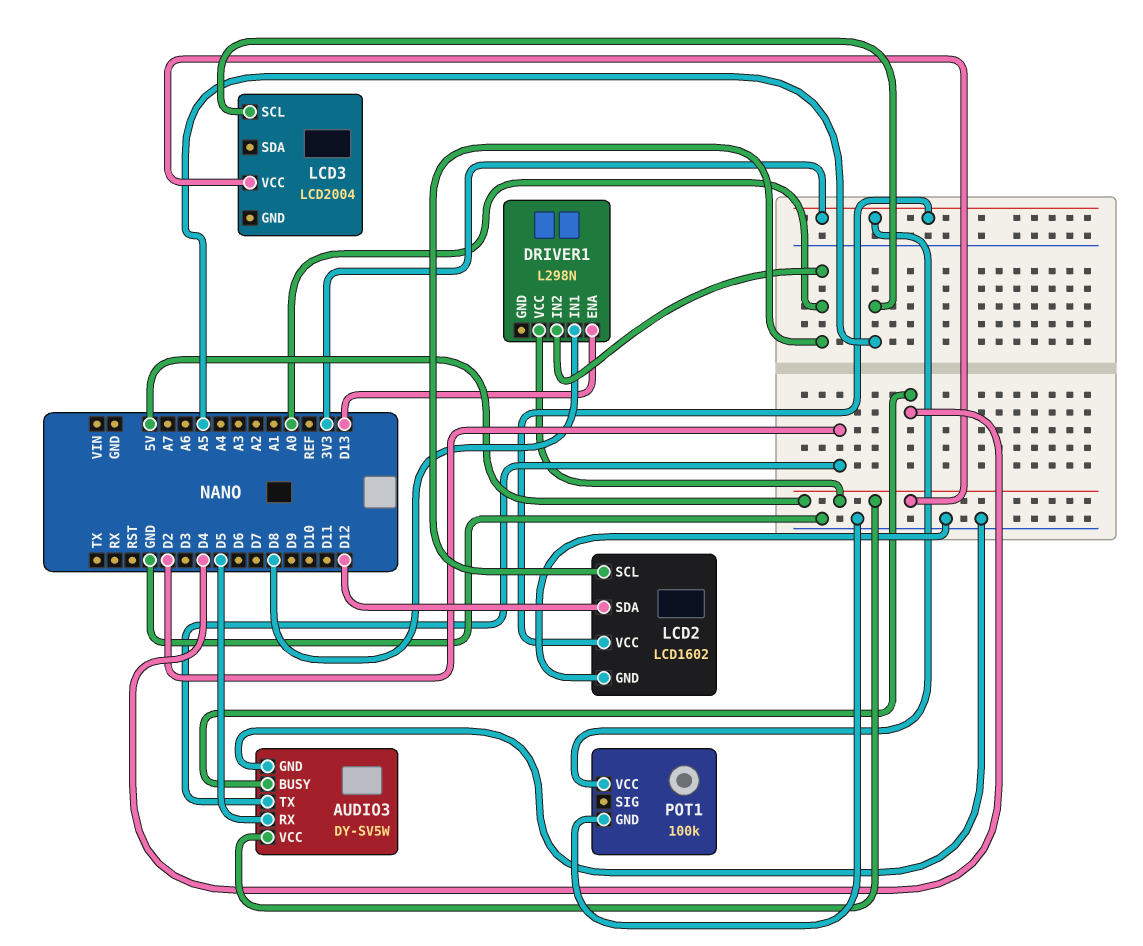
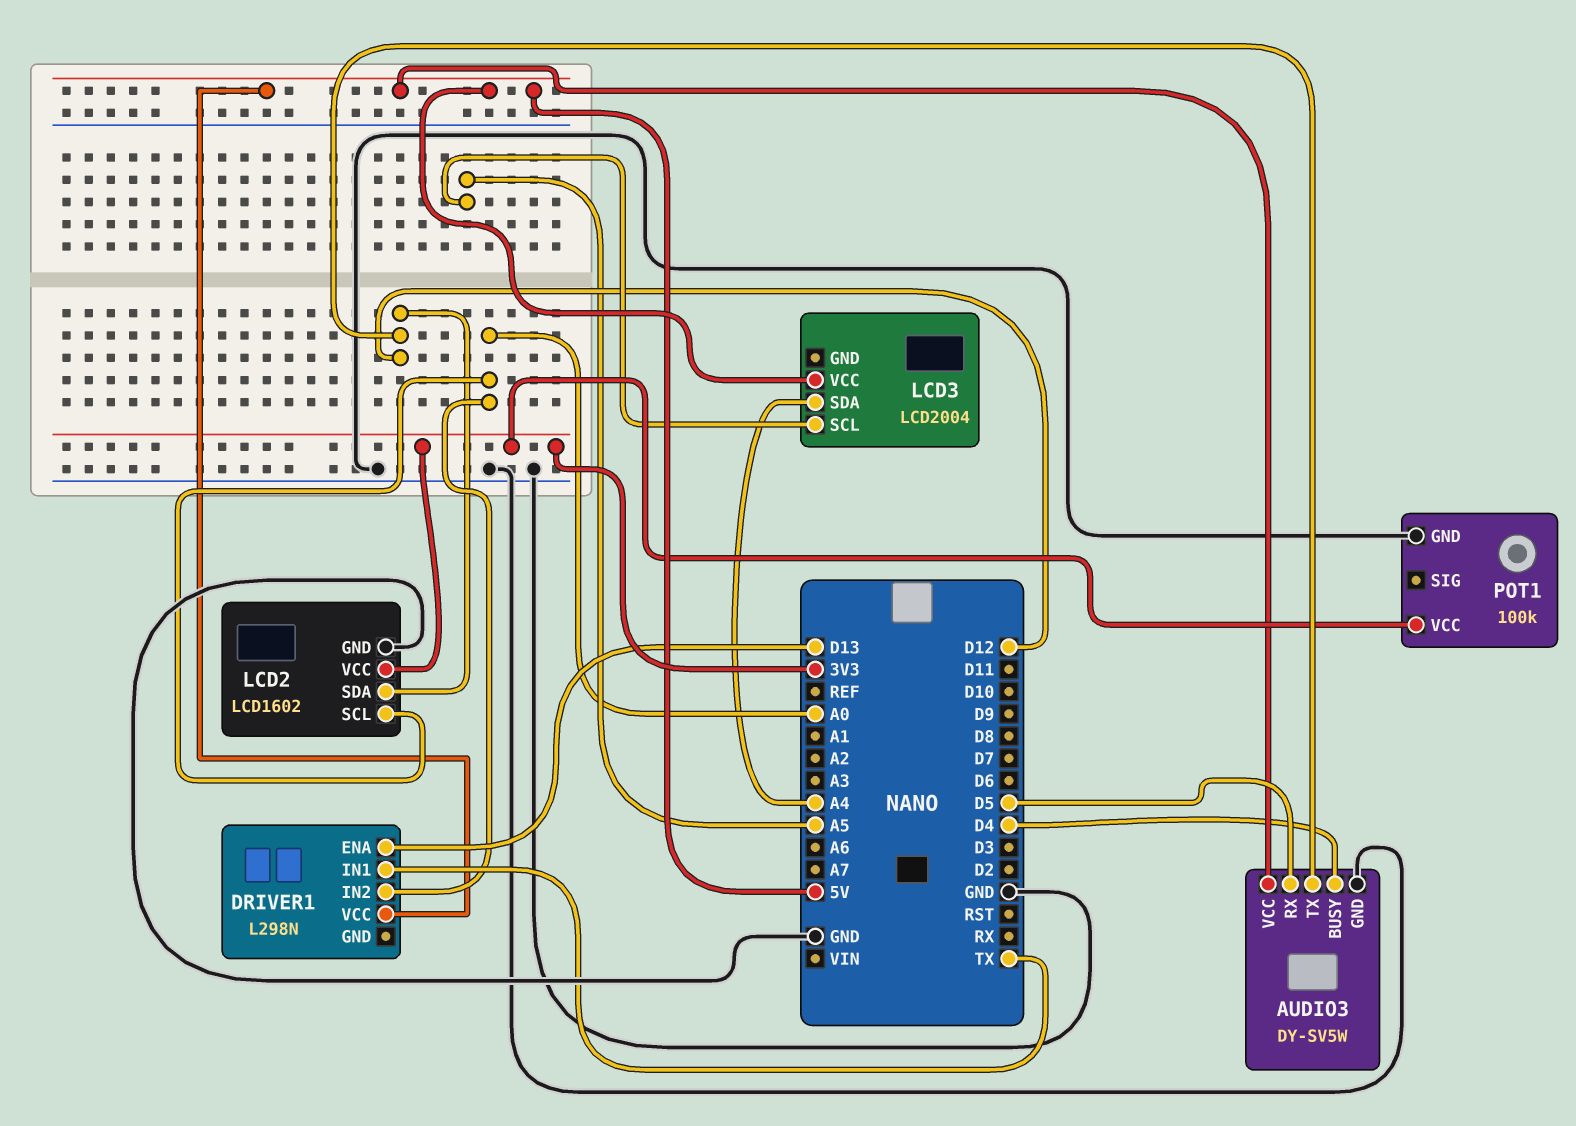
AUDIO3 pin TX: D2 -> D12
DRIVER1 pin IN1: D8 -> TX
LCD3 pin SDA: none -> A4

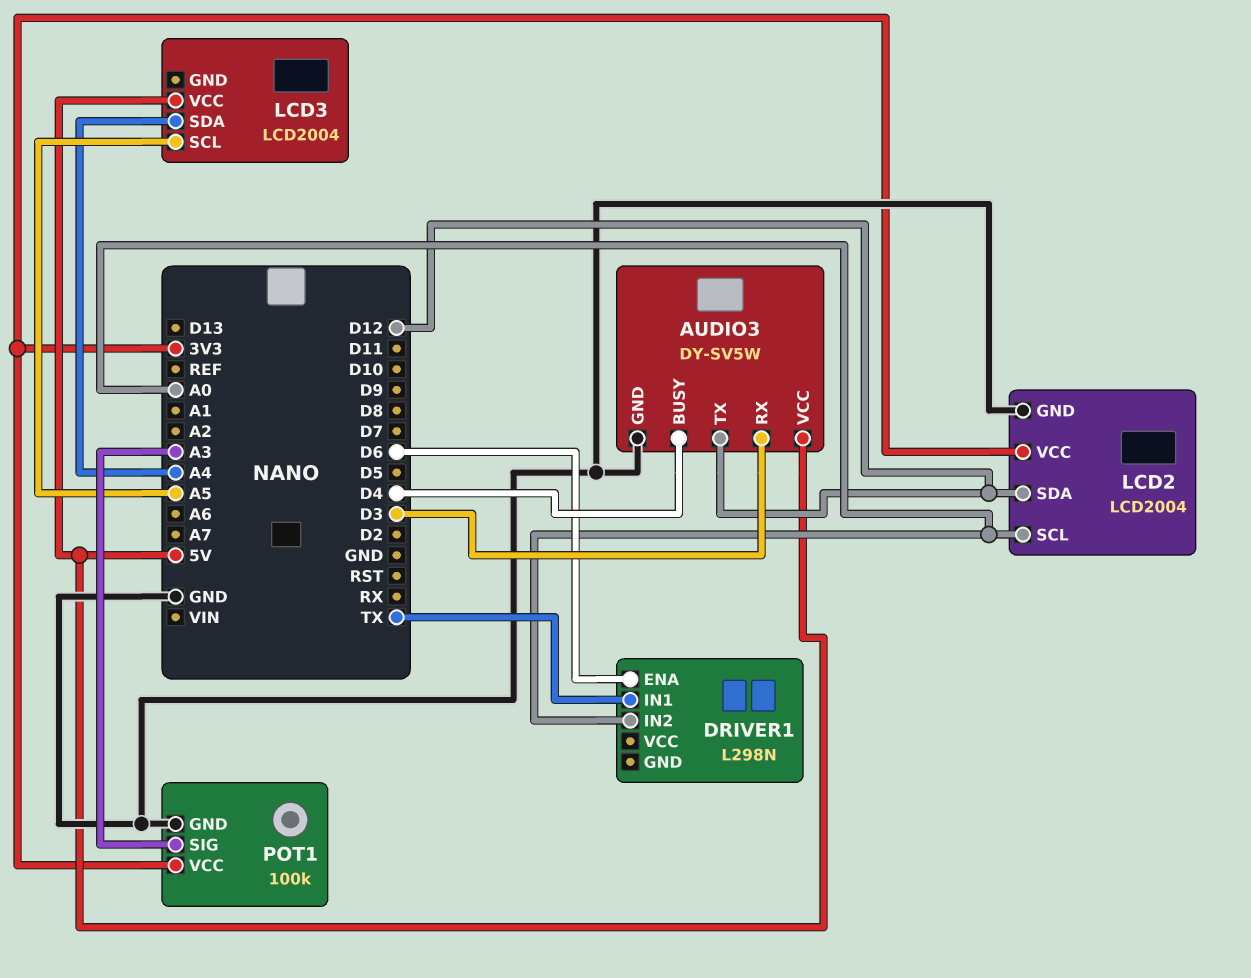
AUDIO3 pin RX: D5 -> D3
DRIVER1 pin ENA: D13 -> D6
DRIVER1 pin VCC: 5V -> none
LCD2: LCD1602 -> LCD2004
POT1 pin SIG: none -> A3

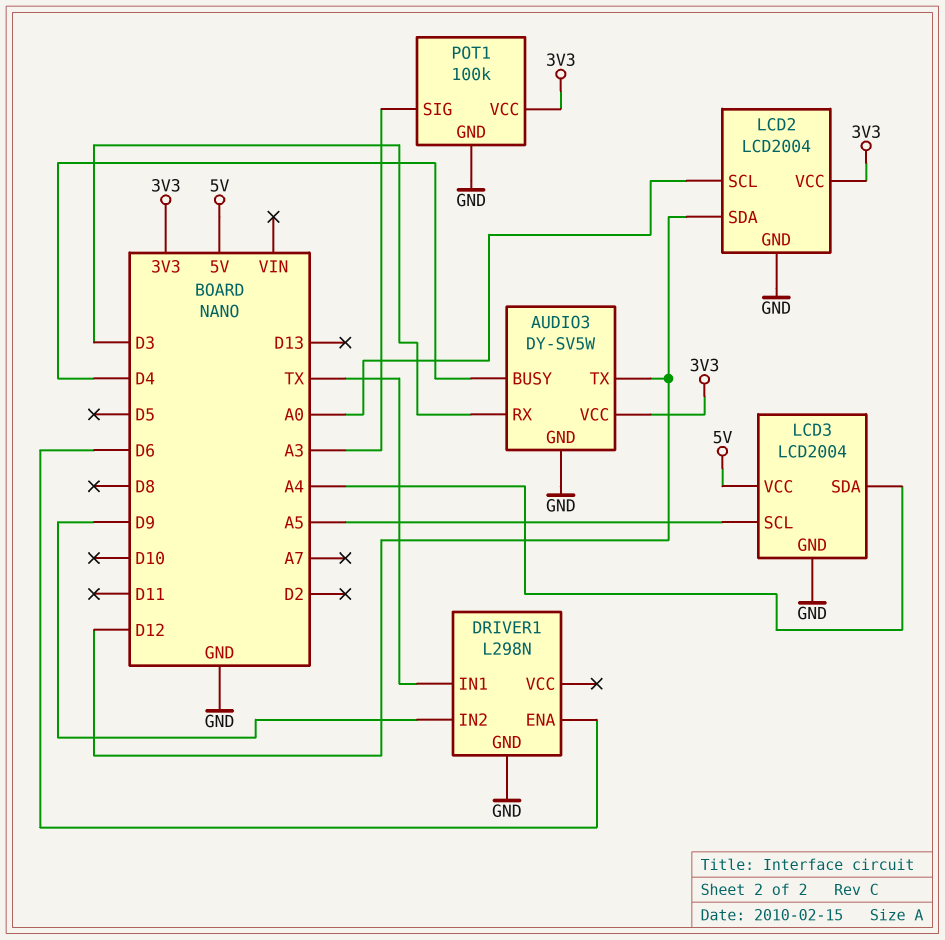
AUDIO3 pin VCC: 5V -> 3V3
DRIVER1 pin GND: none -> GND
DRIVER1 pin IN2: A0 -> D9
LCD3 pin GND: none -> GND

